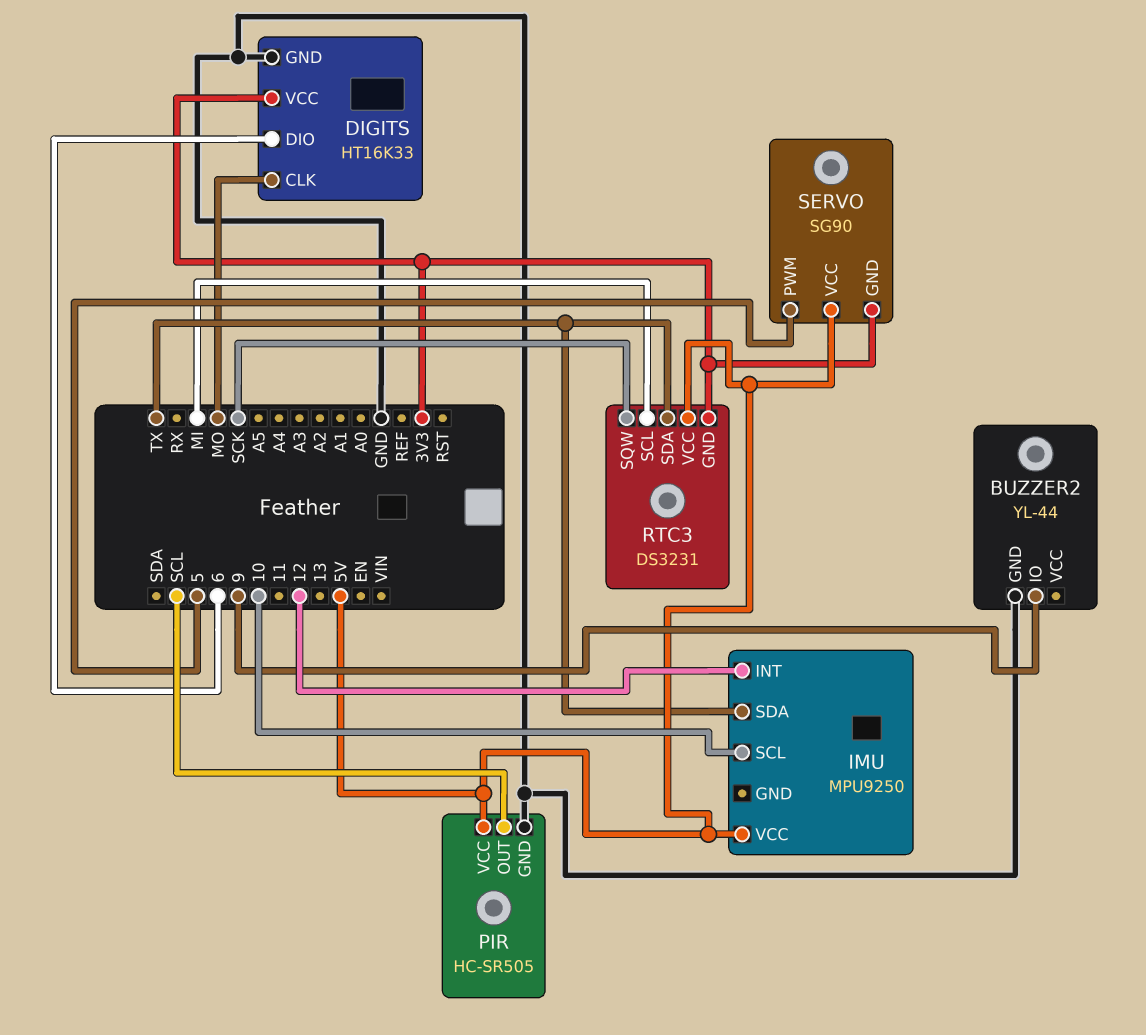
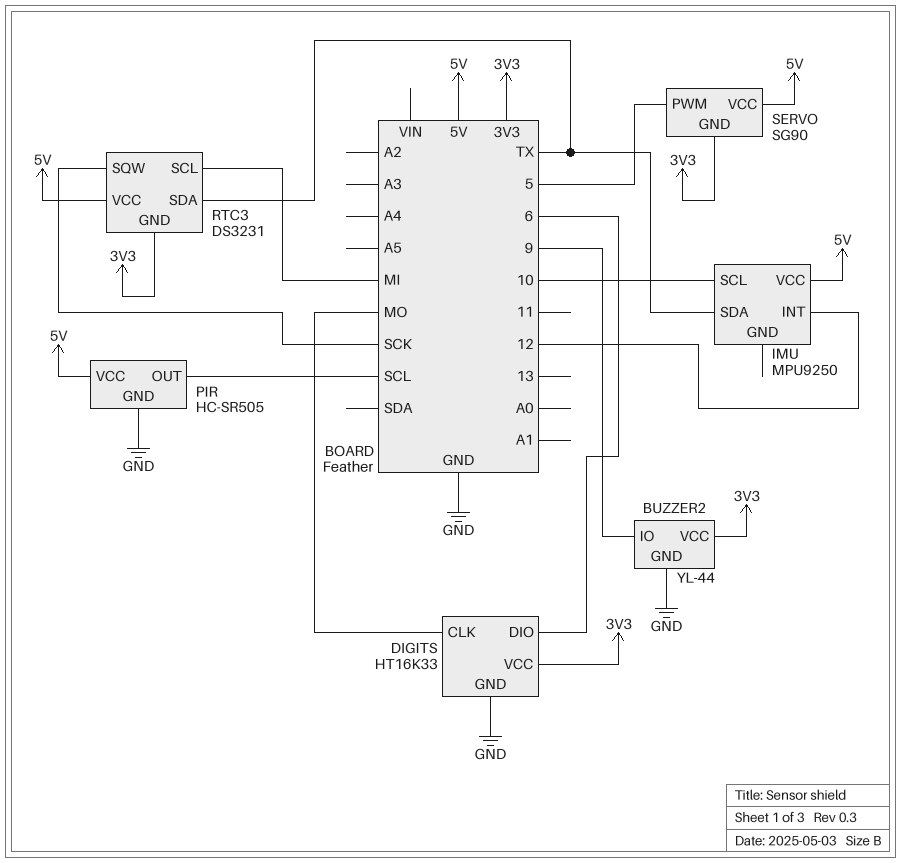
BUZZER2 pin VCC: none -> 3V3

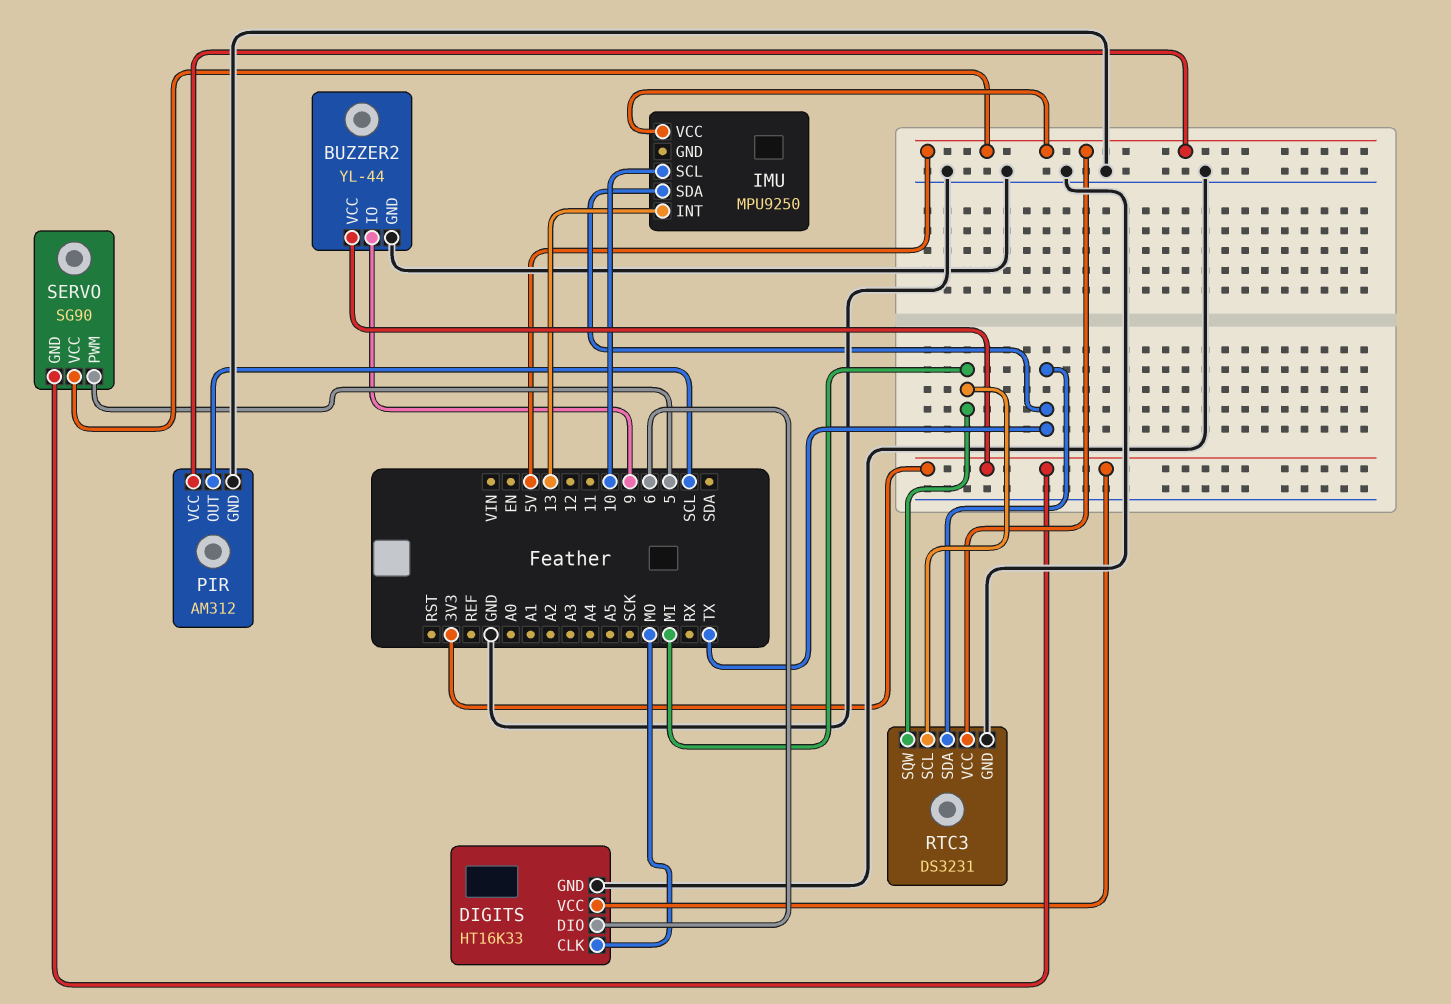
IMU pin INT: 12 -> 13
PIR: HC-SR505 -> AM312
RTC3 pin GND: 3V3 -> GND
RTC3 pin SQW: SCK -> MI

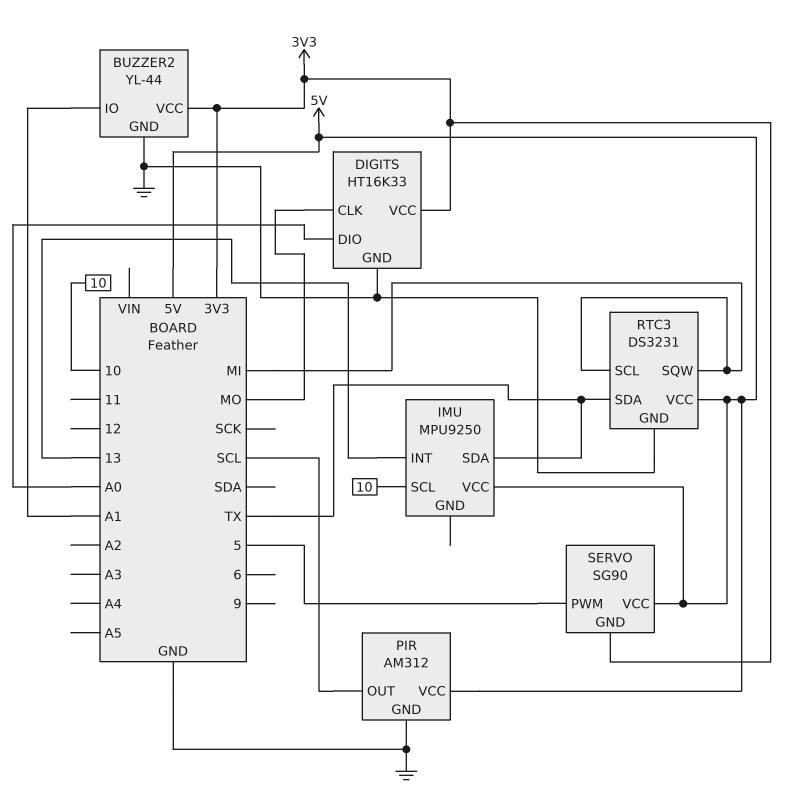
BUZZER2 pin IO: 9 -> A1
DIGITS pin DIO: 6 -> A0

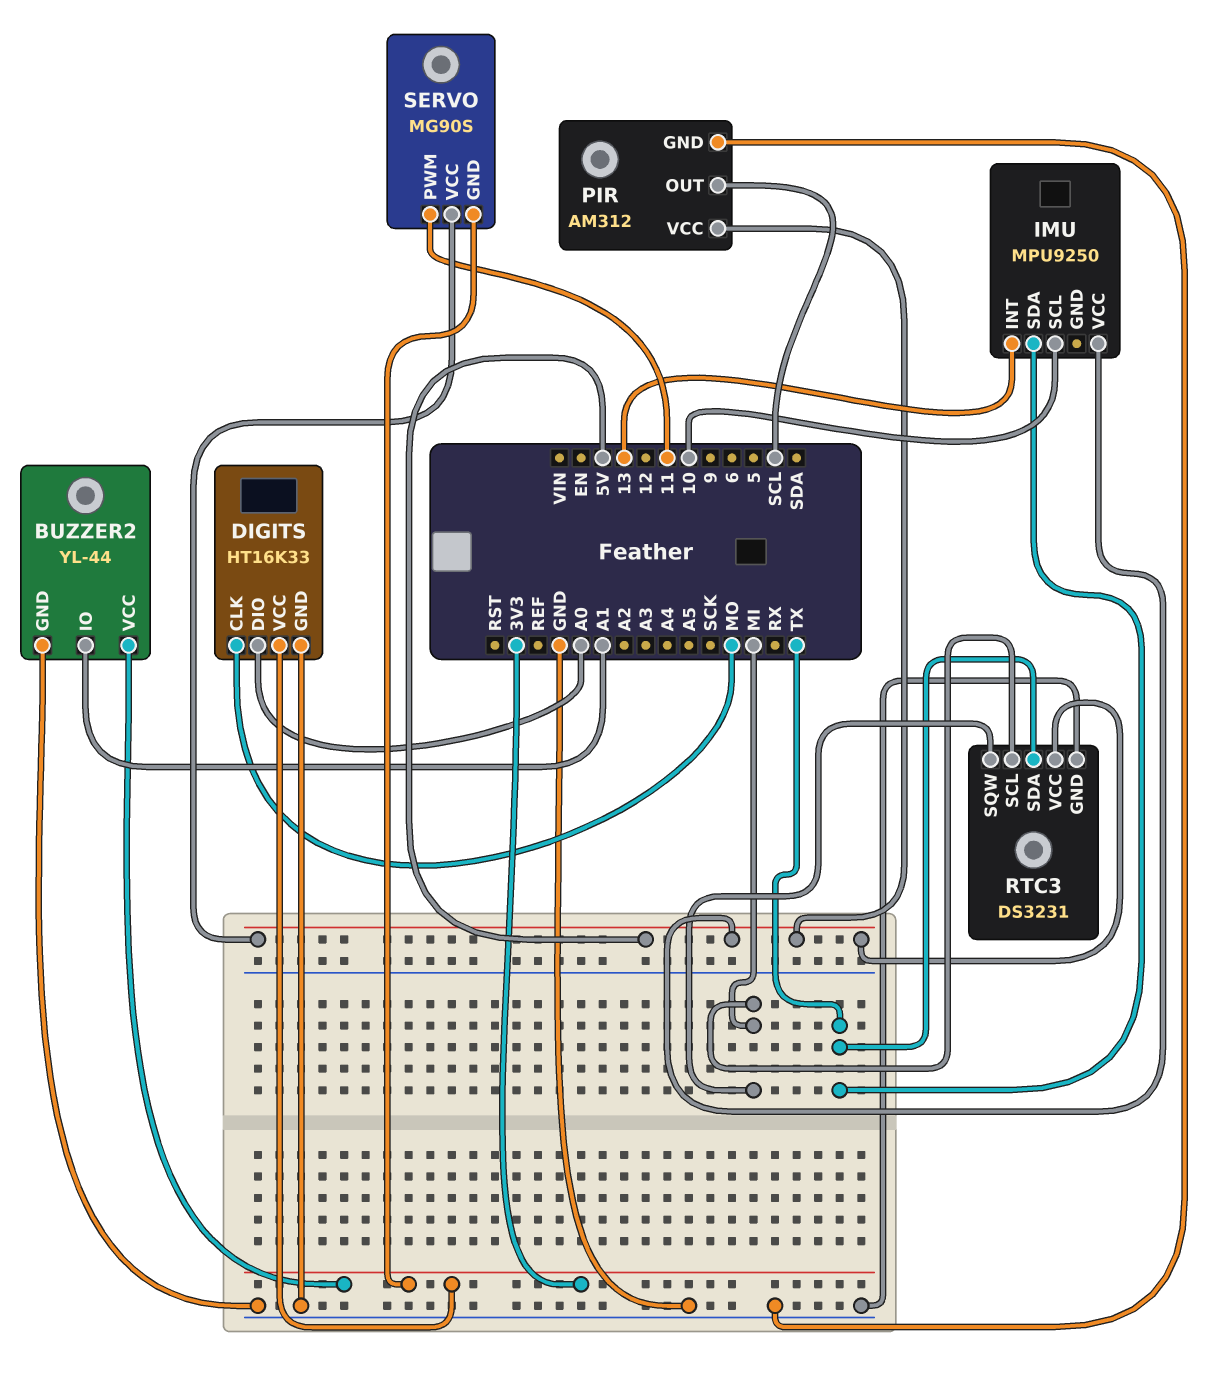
SERVO: SG90 -> MG90S
SERVO pin PWM: 5 -> 11

